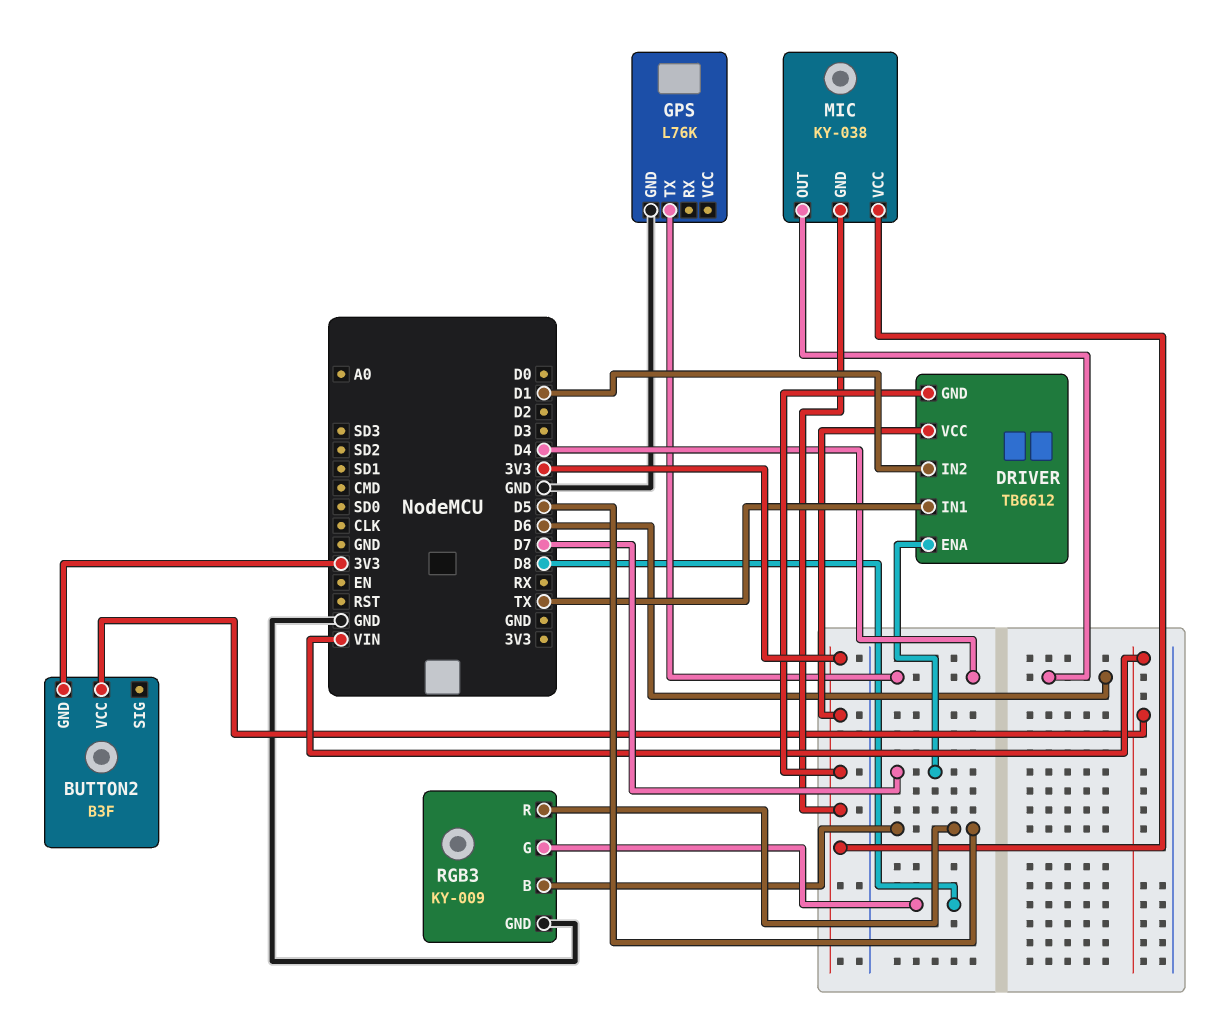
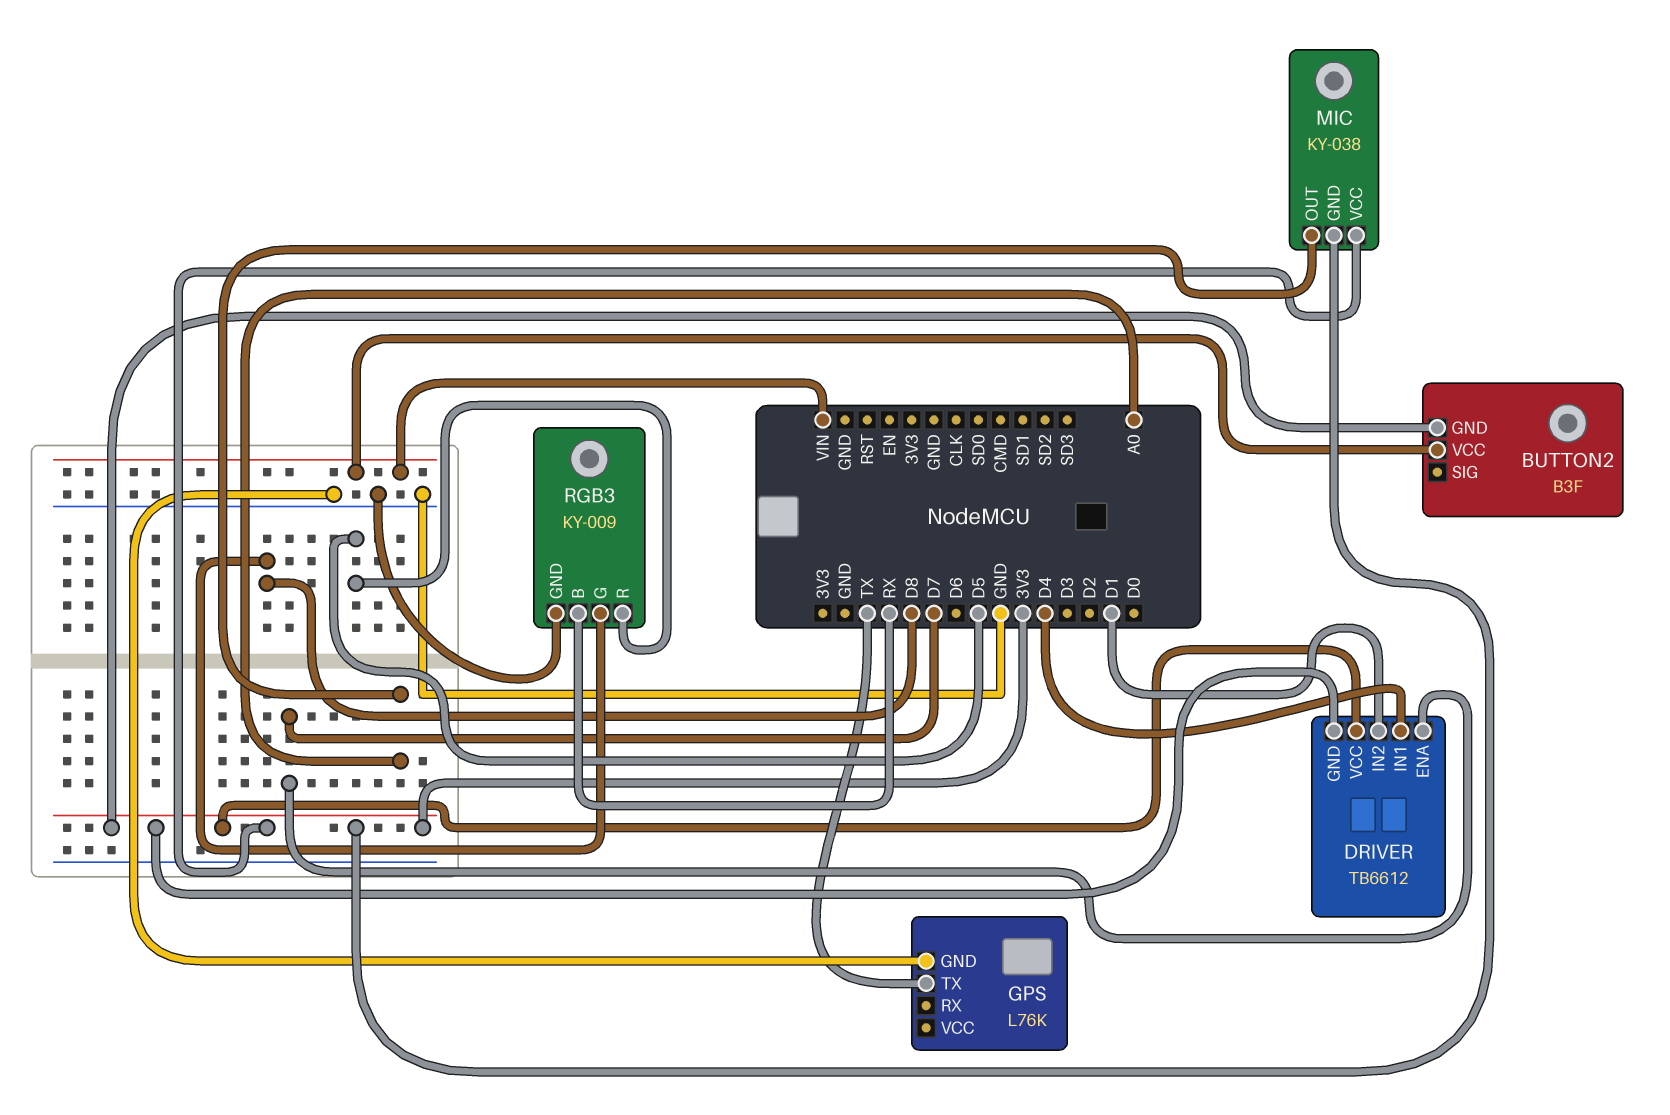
DRIVER pin IN1: TX -> D4
GPS pin TX: D4 -> TX
MIC pin OUT: D6 -> A0
RGB3 pin B: D5 -> RX

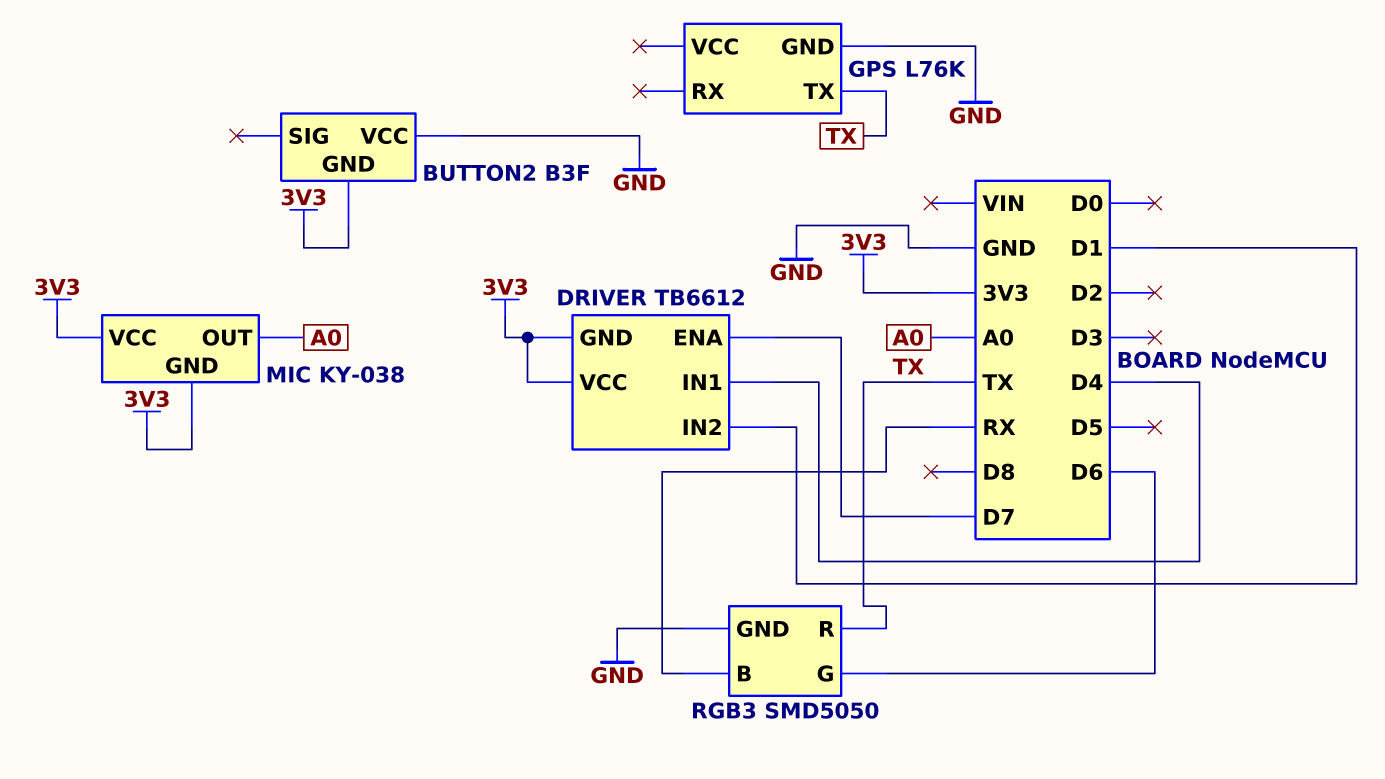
BUTTON2 pin VCC: VIN -> GND
RGB3: KY-009 -> SMD5050
RGB3 pin G: D8 -> D6
RGB3 pin R: D5 -> TX

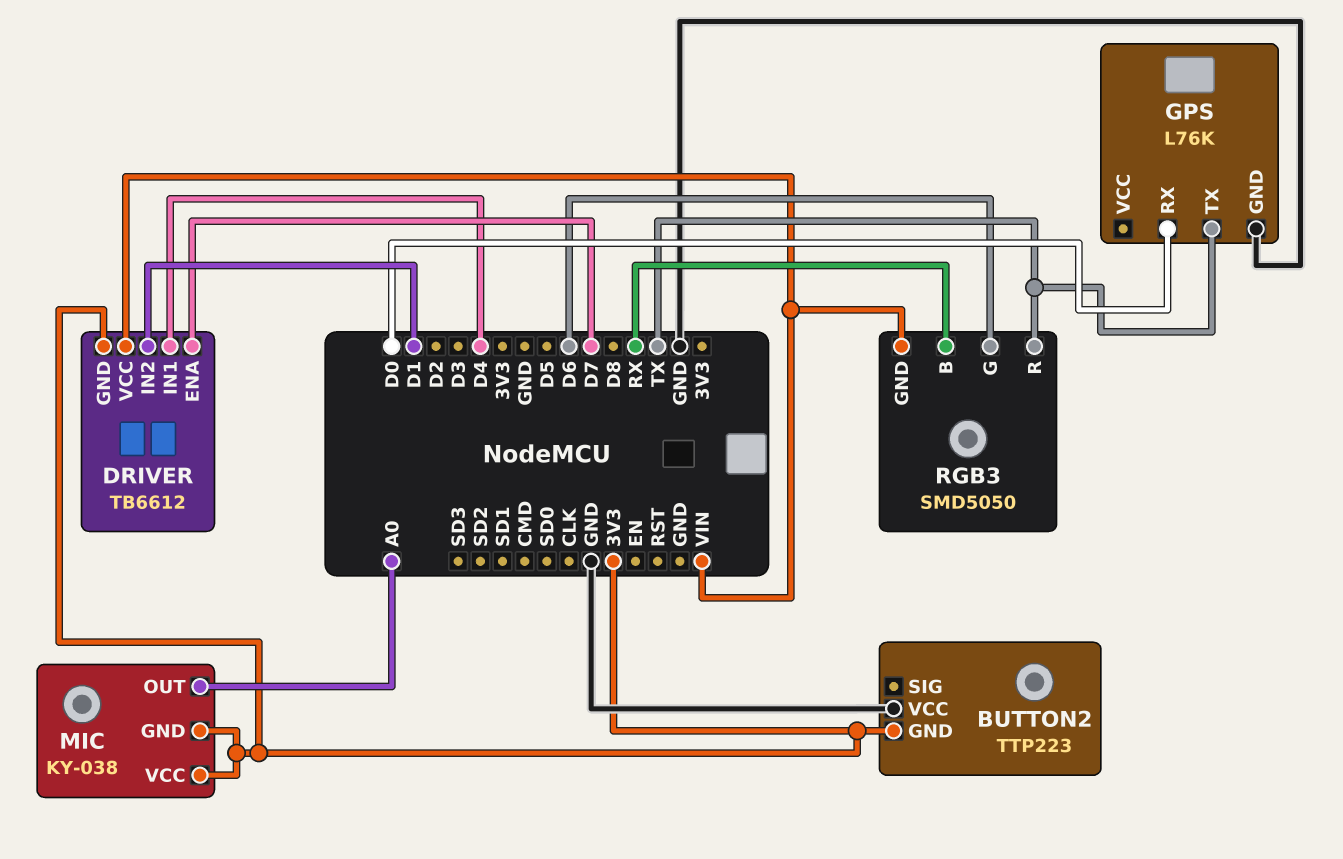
BUTTON2: B3F -> TTP223
DRIVER pin VCC: 3V3 -> VIN
GPS pin RX: none -> D0
RGB3 pin GND: GND -> VIN

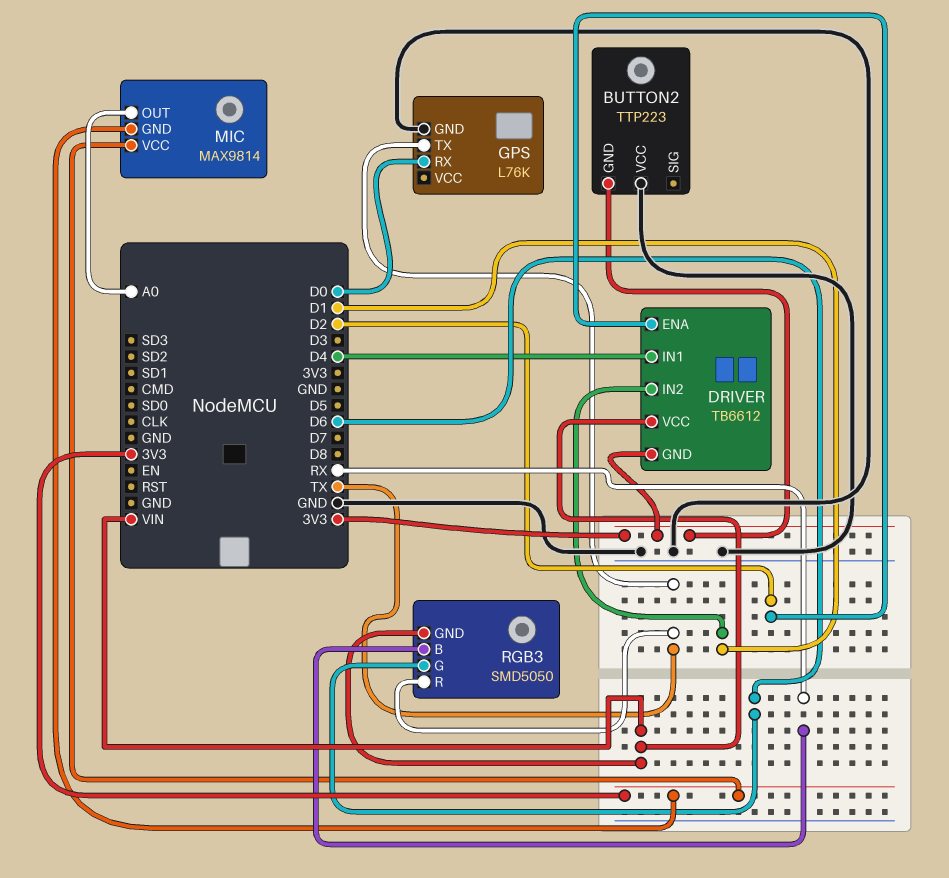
DRIVER pin ENA: D7 -> D2
MIC: KY-038 -> MAX9814

